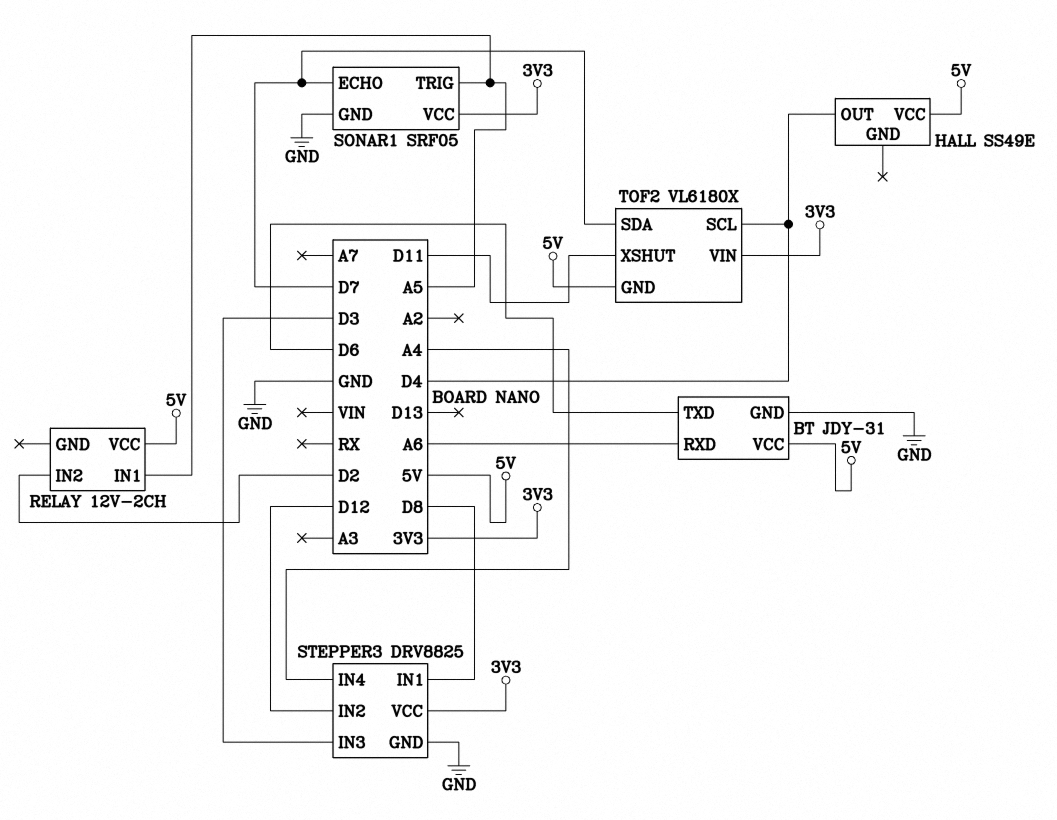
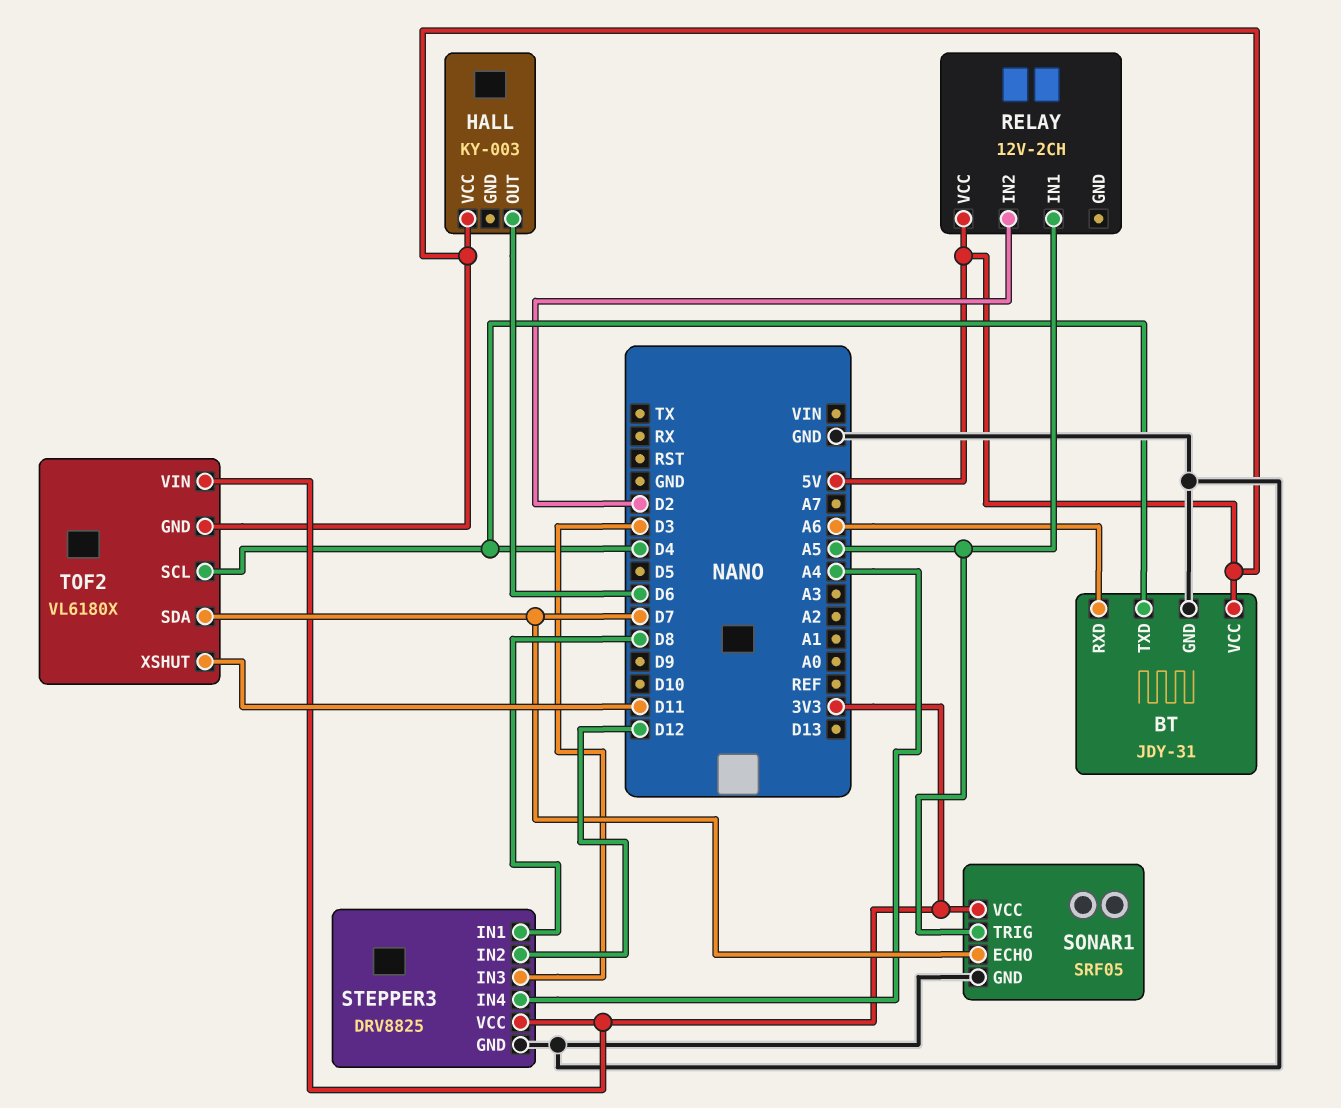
BT pin TXD: D6 -> D4
HALL: SS49E -> KY-003
HALL pin OUT: D4 -> D6

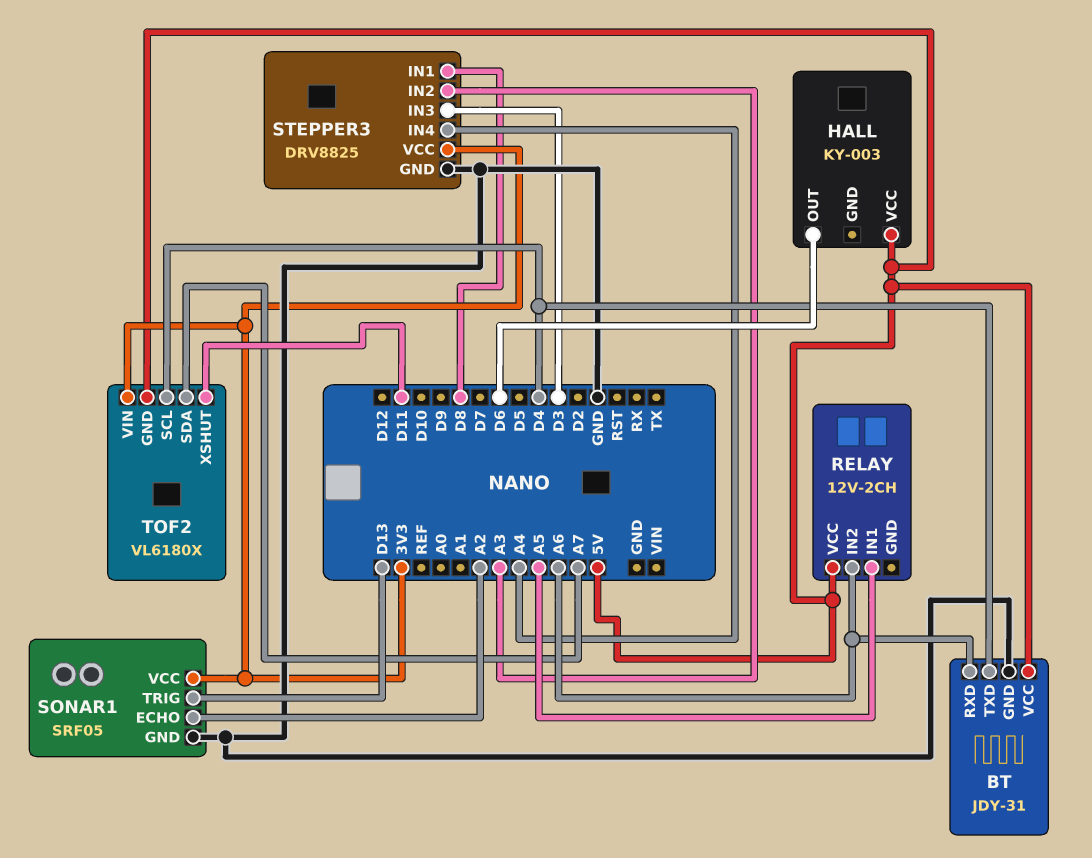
RELAY pin IN2: D2 -> A6
SONAR1 pin ECHO: D7 -> A2
SONAR1 pin TRIG: A5 -> D13
STEPPER3 pin IN2: D12 -> A3
TOF2 pin SDA: D7 -> A7

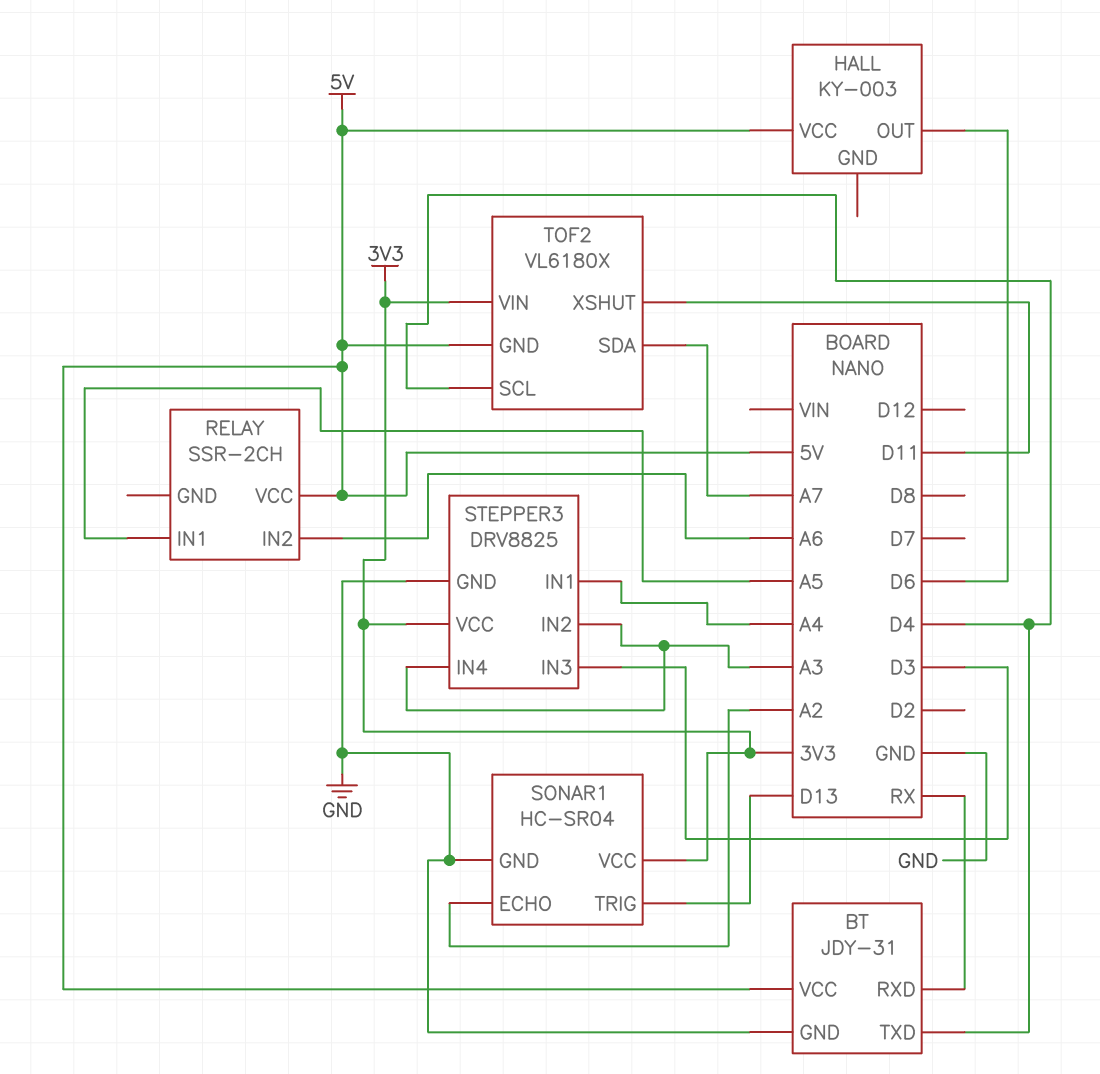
BT pin RXD: A6 -> RX
RELAY: 12V-2CH -> SSR-2CH
SONAR1: SRF05 -> HC-SR04
STEPPER3 pin IN1: D8 -> A4
STEPPER3 pin IN4: A4 -> A3

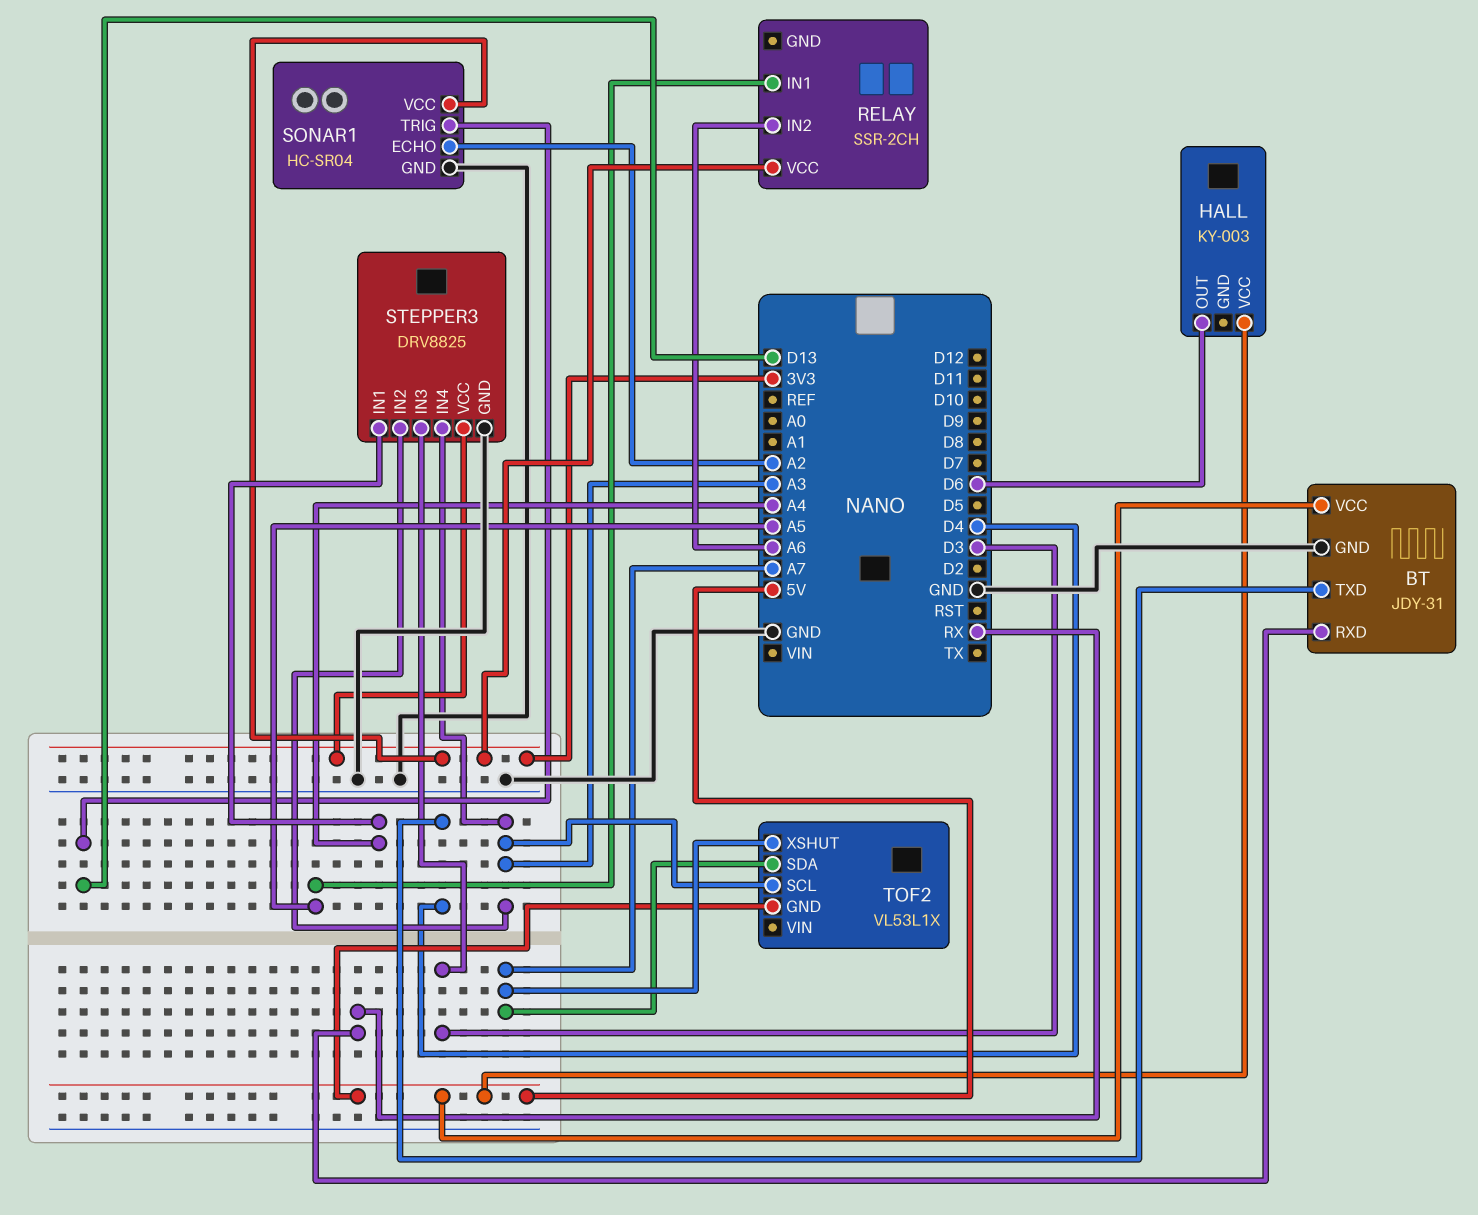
RELAY pin VCC: 5V -> 3V3
TOF2: VL6180X -> VL53L1X
TOF2 pin SCL: D4 -> A3
TOF2 pin VIN: 3V3 -> none
TOF2 pin XSHUT: D11 -> A7

